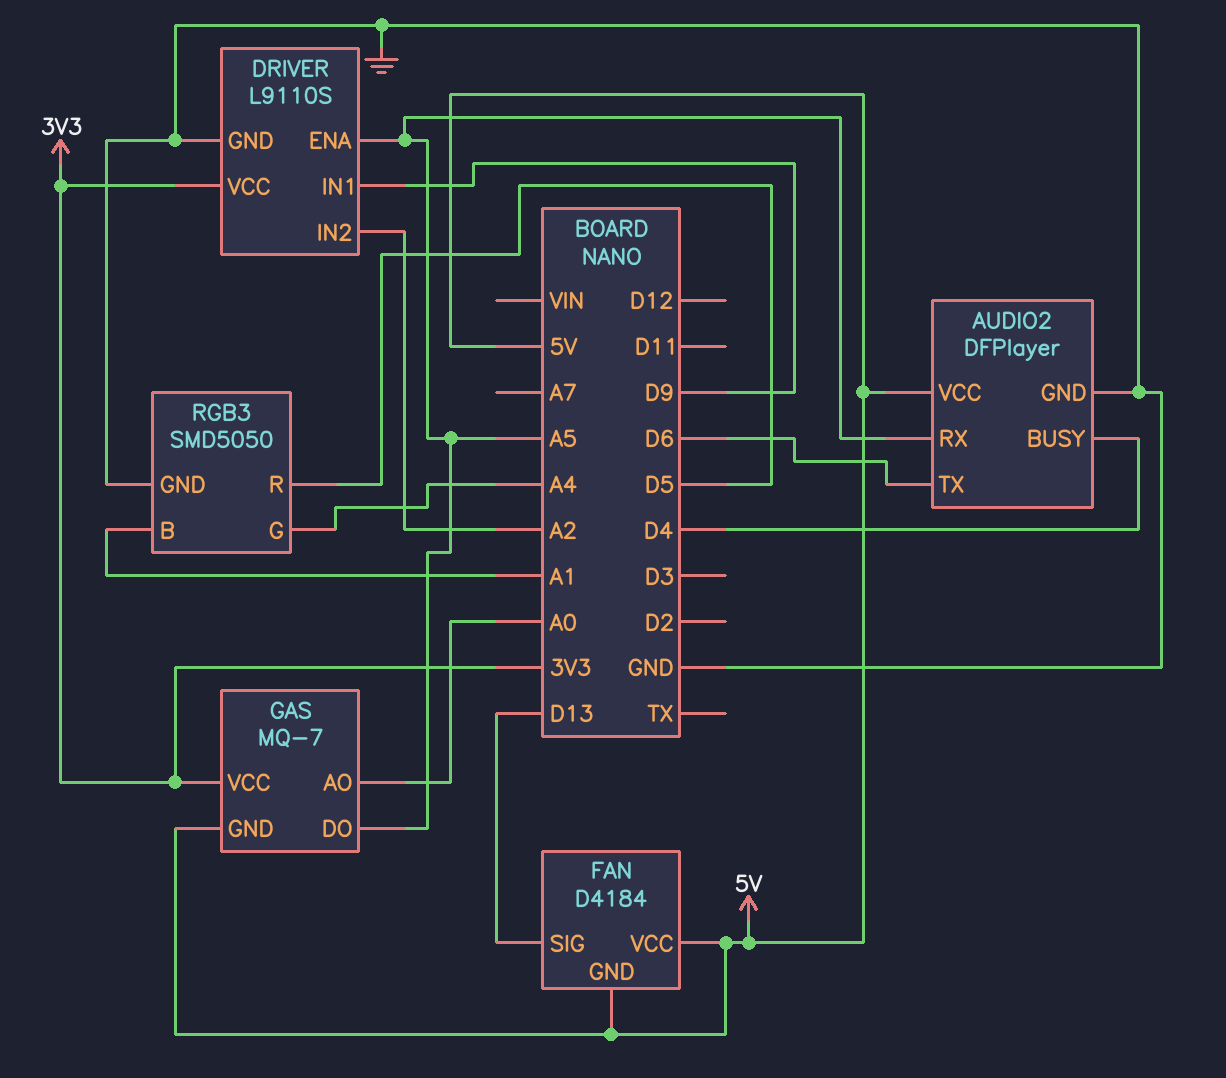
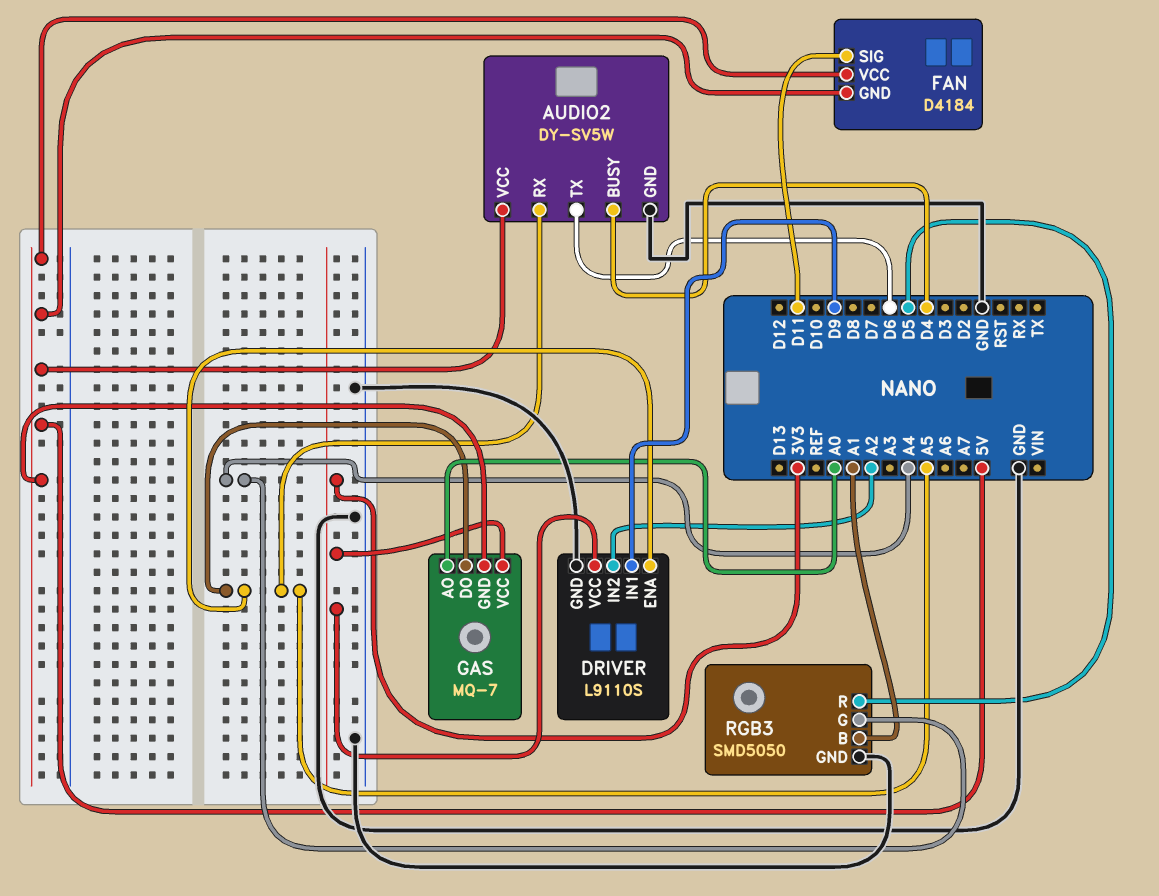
AUDIO2: DFPlayer -> DY-SV5W
FAN pin SIG: D13 -> D11

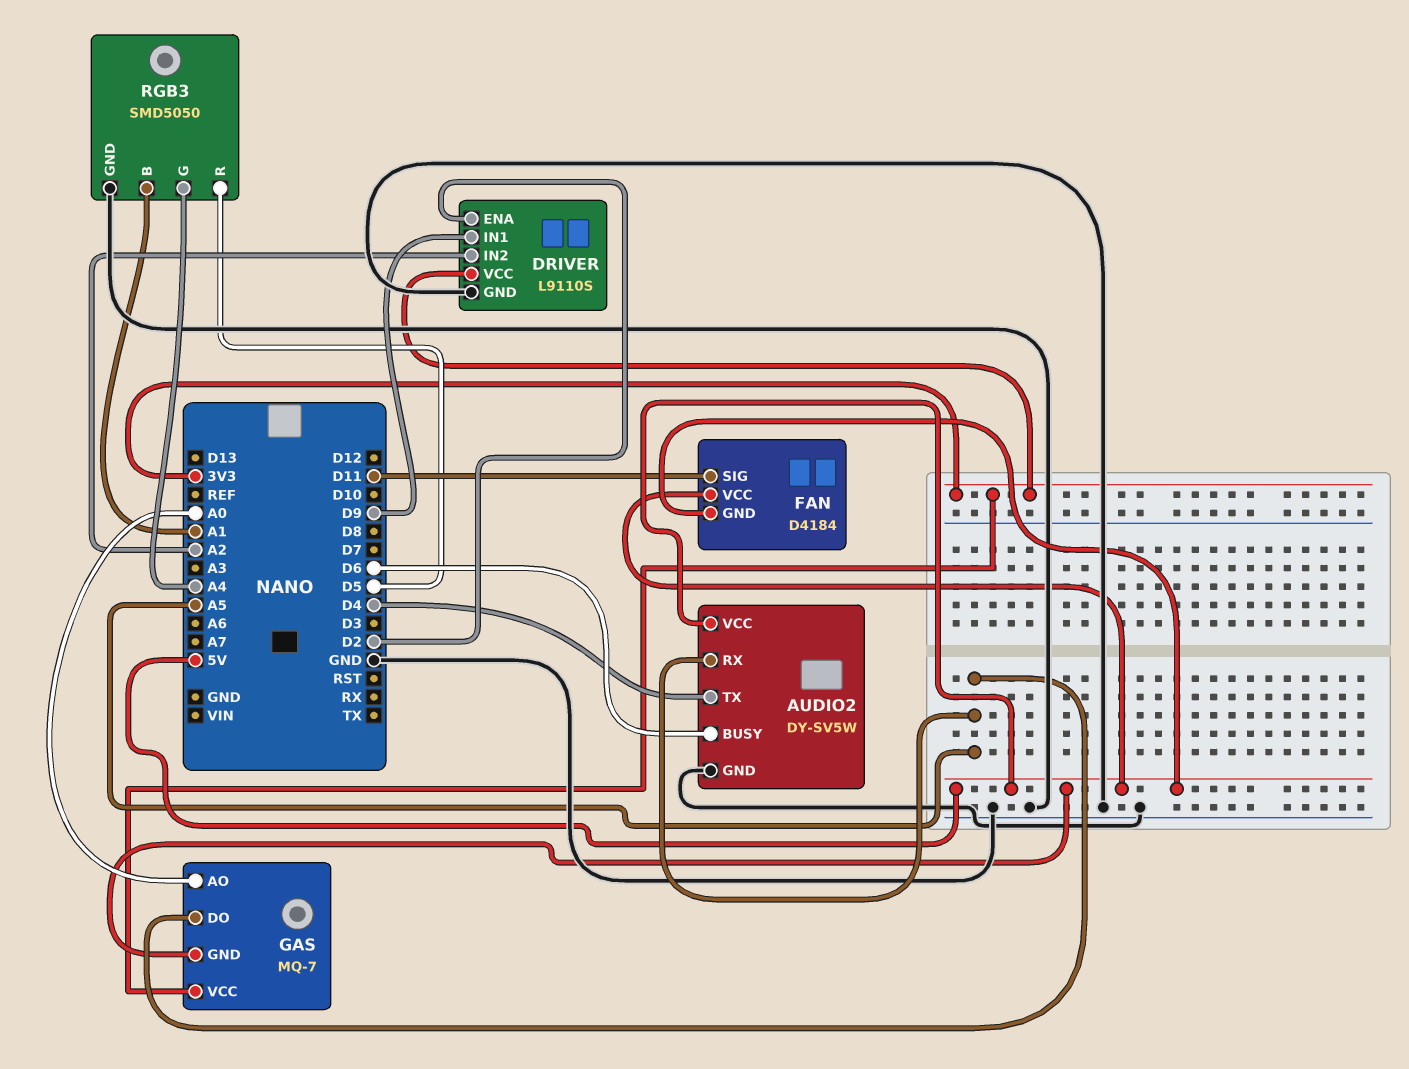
AUDIO2 pin BUSY: D4 -> D6
AUDIO2 pin TX: D6 -> D4
DRIVER pin ENA: A5 -> D2

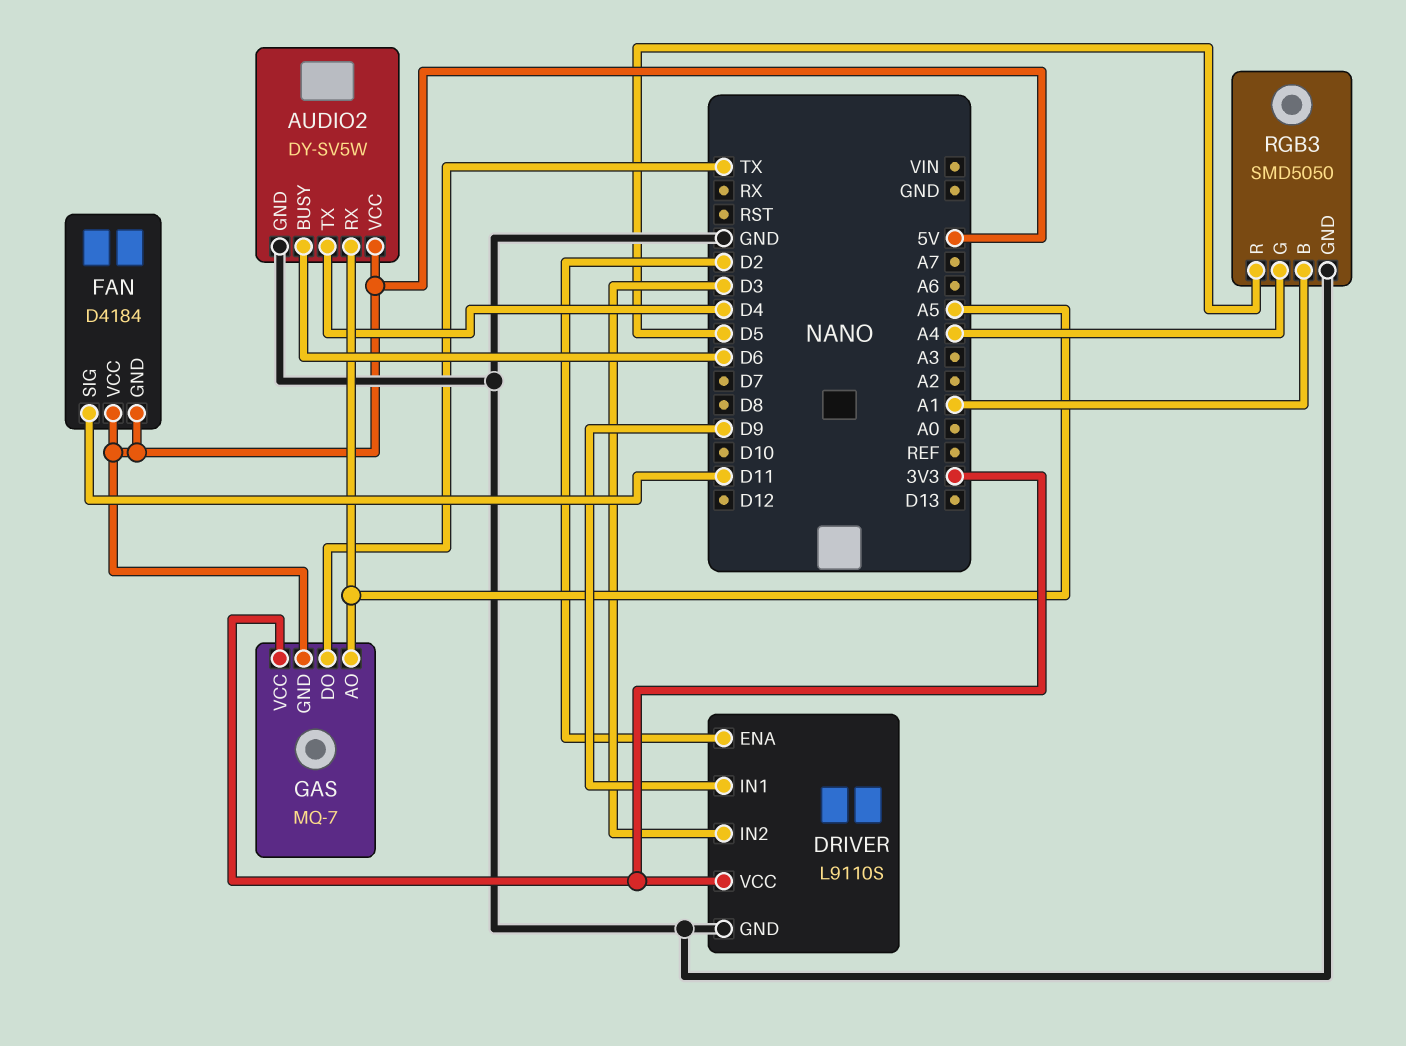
DRIVER pin IN2: A2 -> D3
GAS pin AO: A0 -> A5
GAS pin DO: A5 -> TX

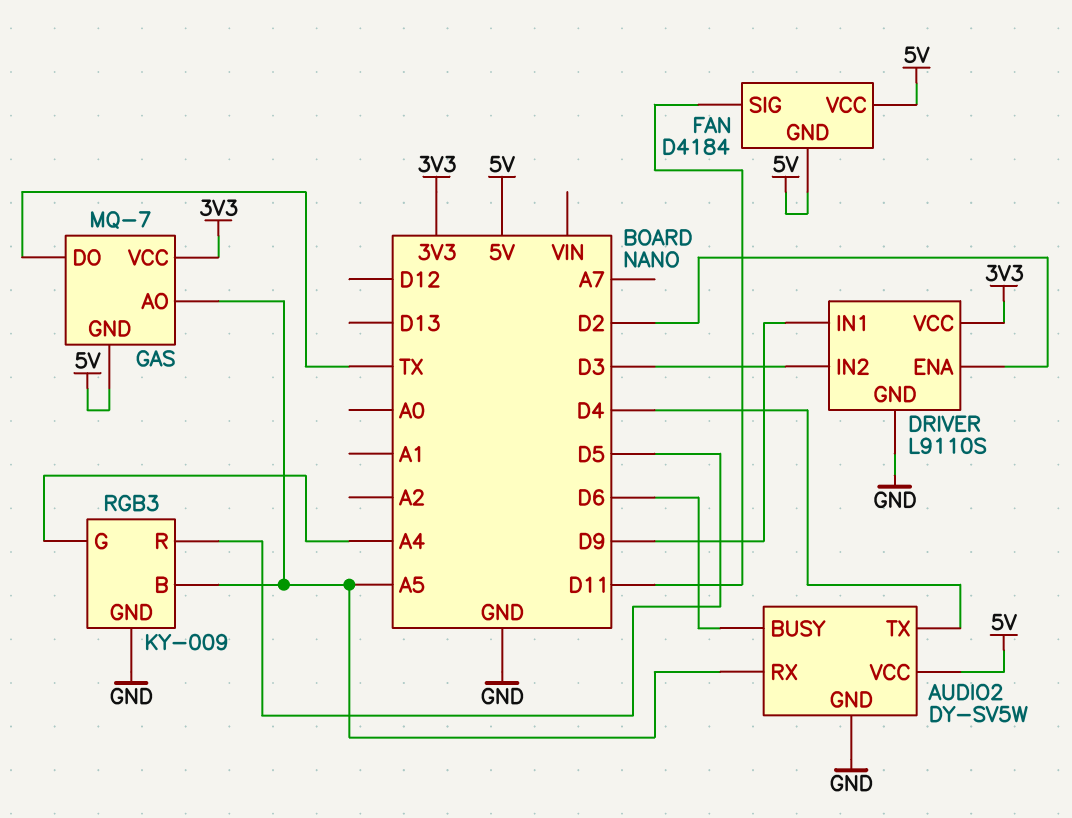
RGB3: SMD5050 -> KY-009
RGB3 pin B: A1 -> A5

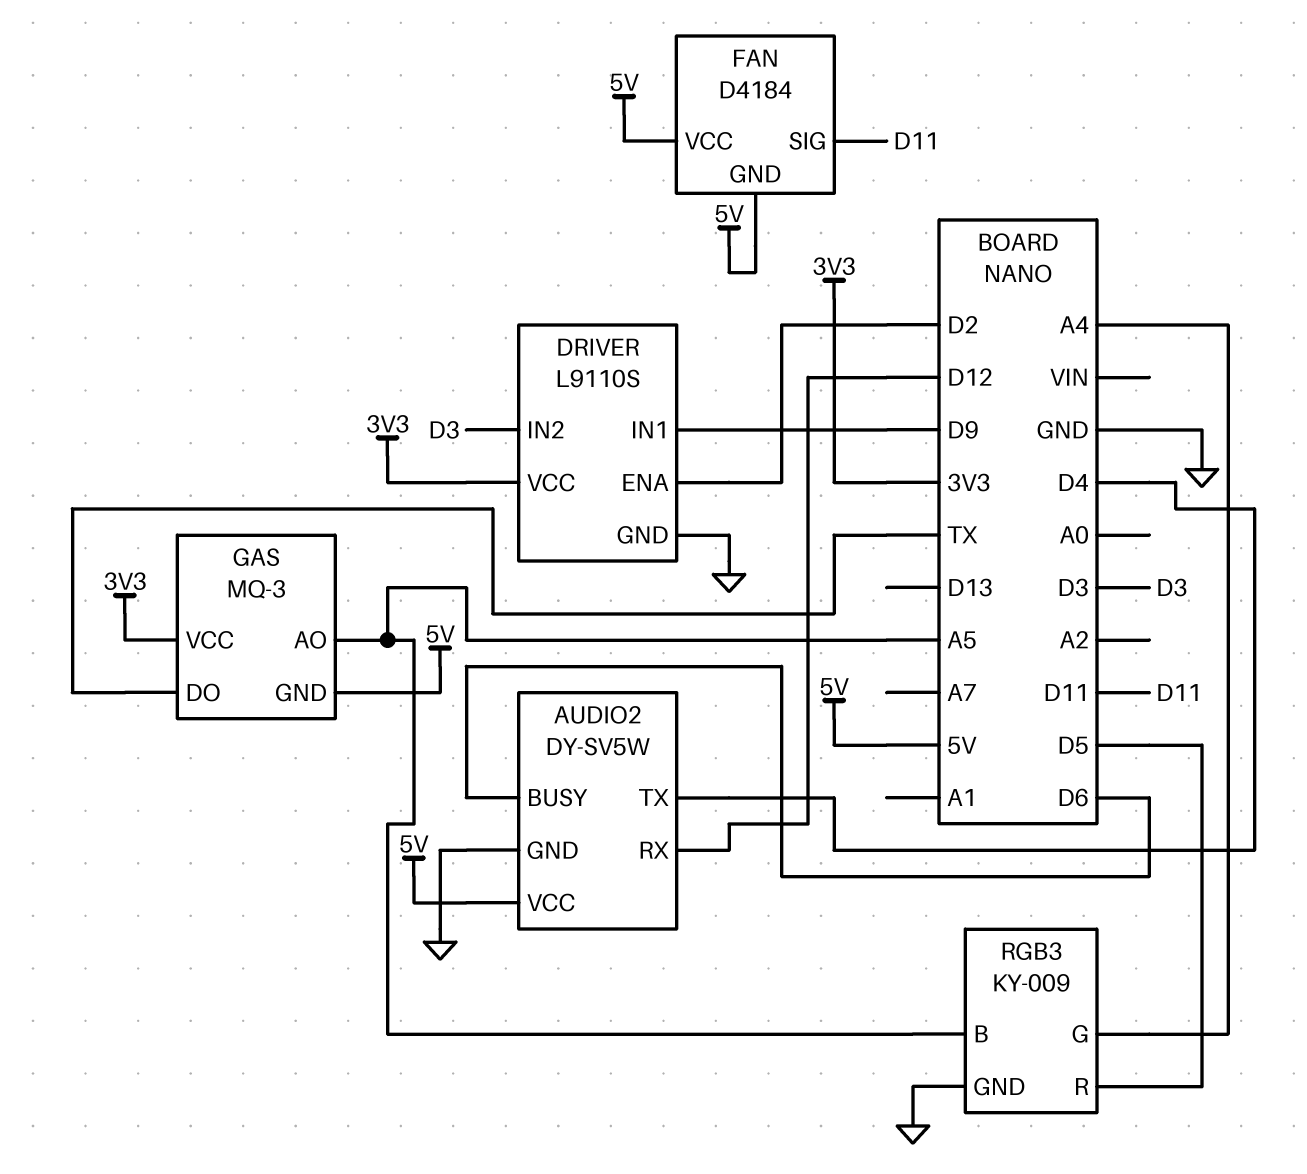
AUDIO2 pin RX: A5 -> D12
GAS: MQ-7 -> MQ-3

